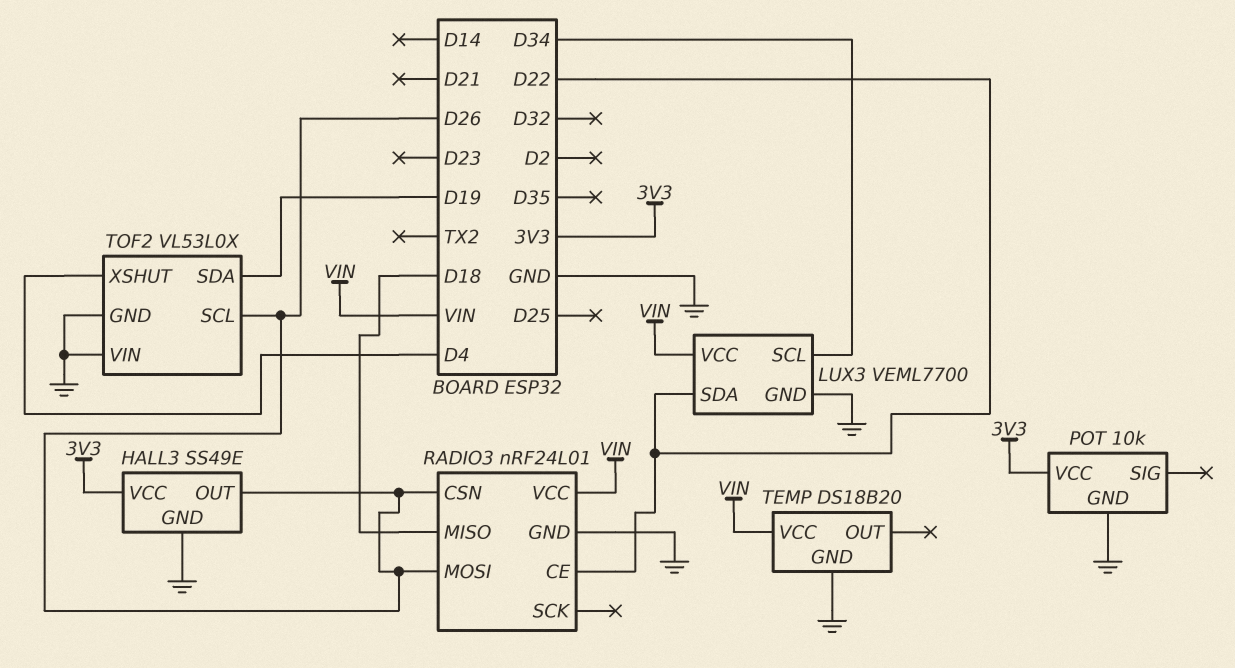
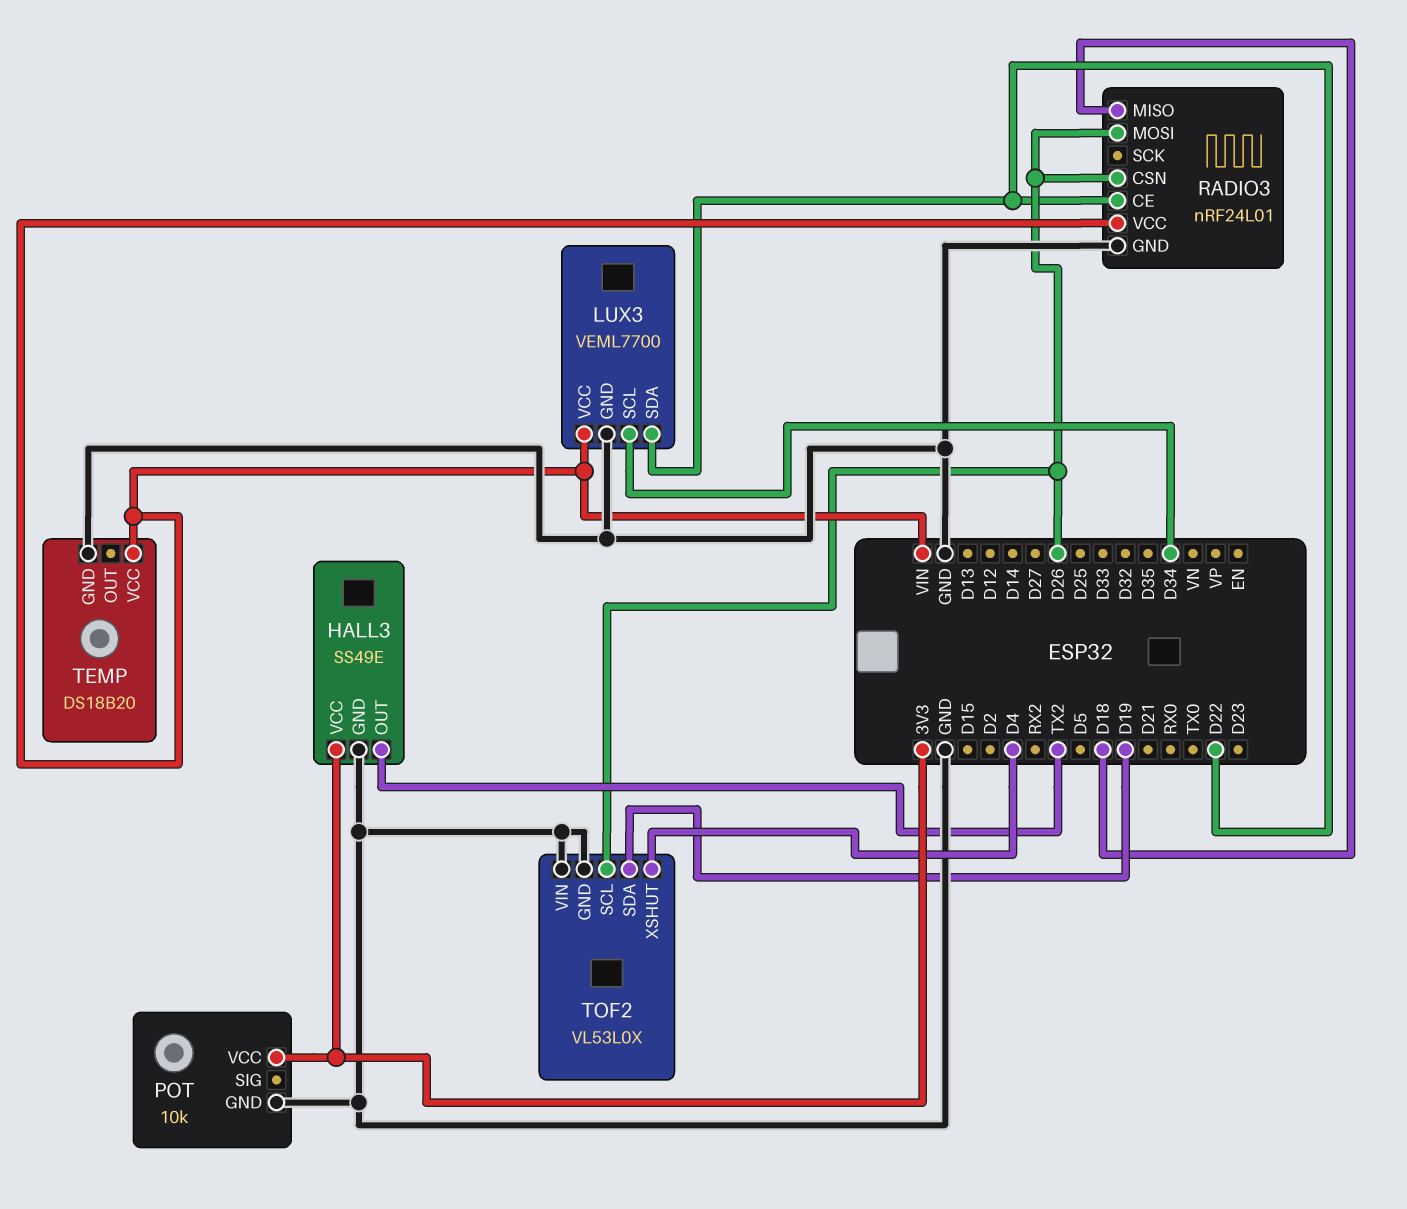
HALL3 pin OUT: D26 -> TX2

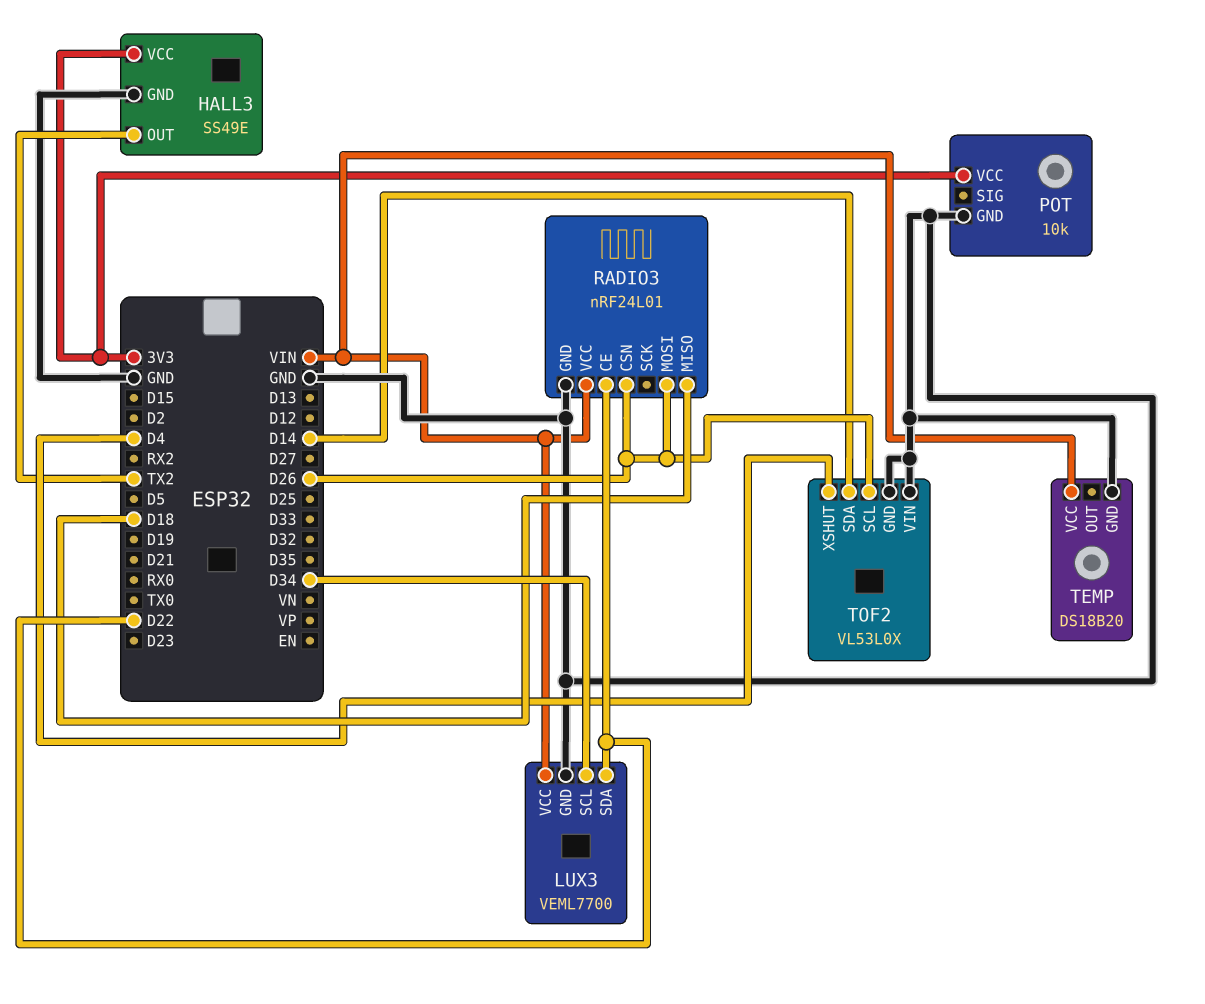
TOF2 pin SDA: D19 -> D14

